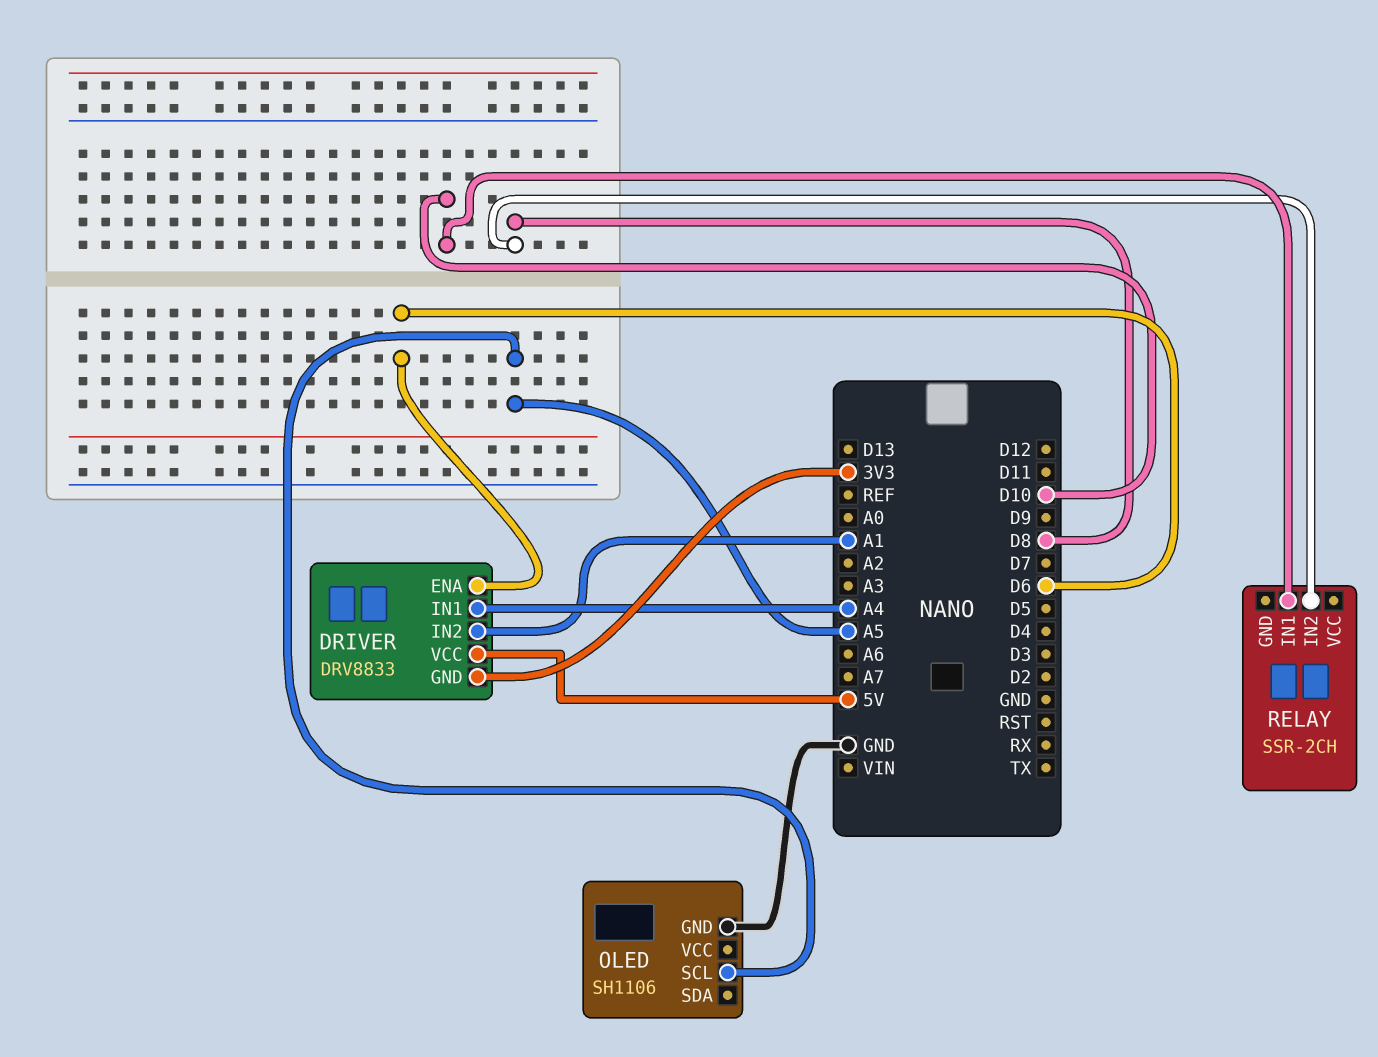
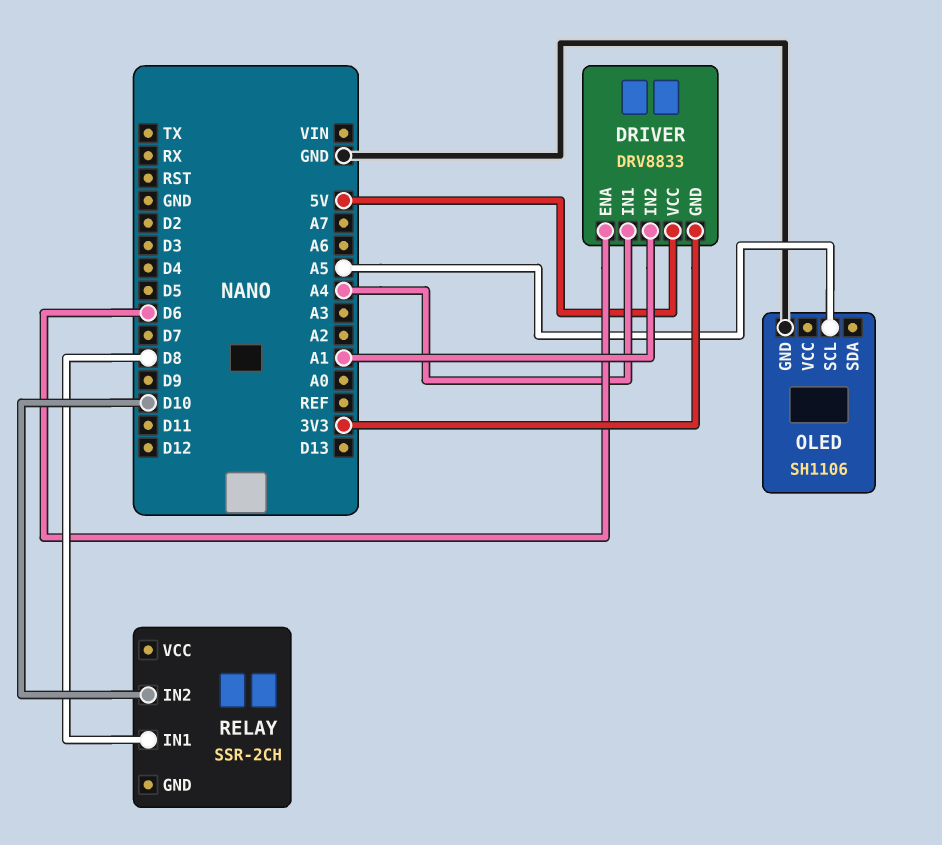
RELAY pin IN1: D10 -> D8
RELAY pin IN2: D8 -> D10

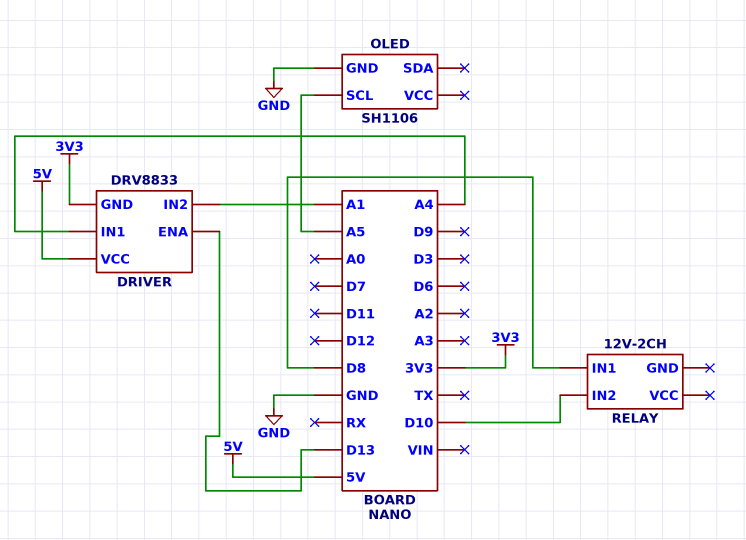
DRIVER pin ENA: D6 -> D13
RELAY: SSR-2CH -> 12V-2CH

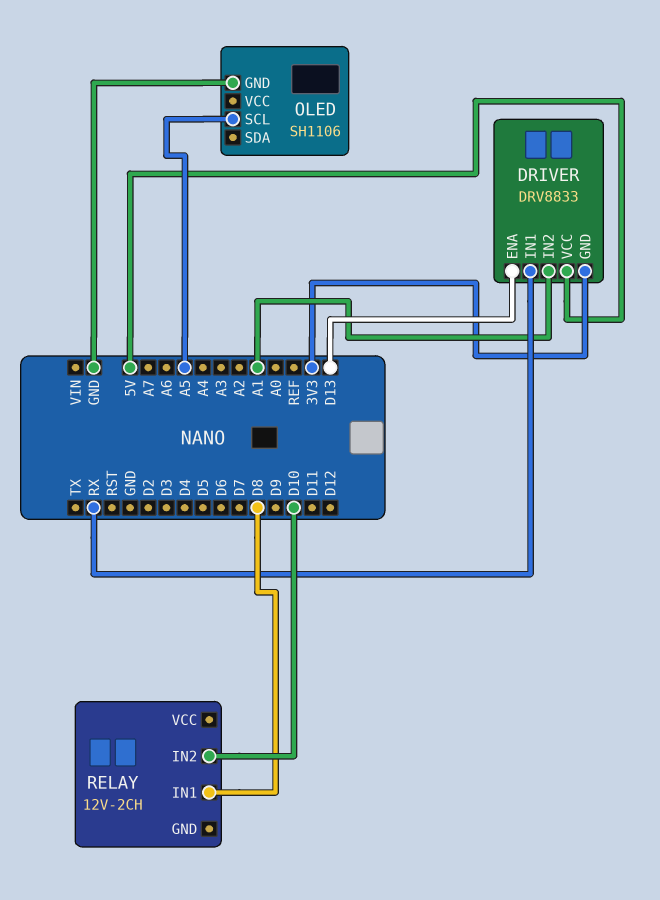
DRIVER pin IN1: A4 -> RX

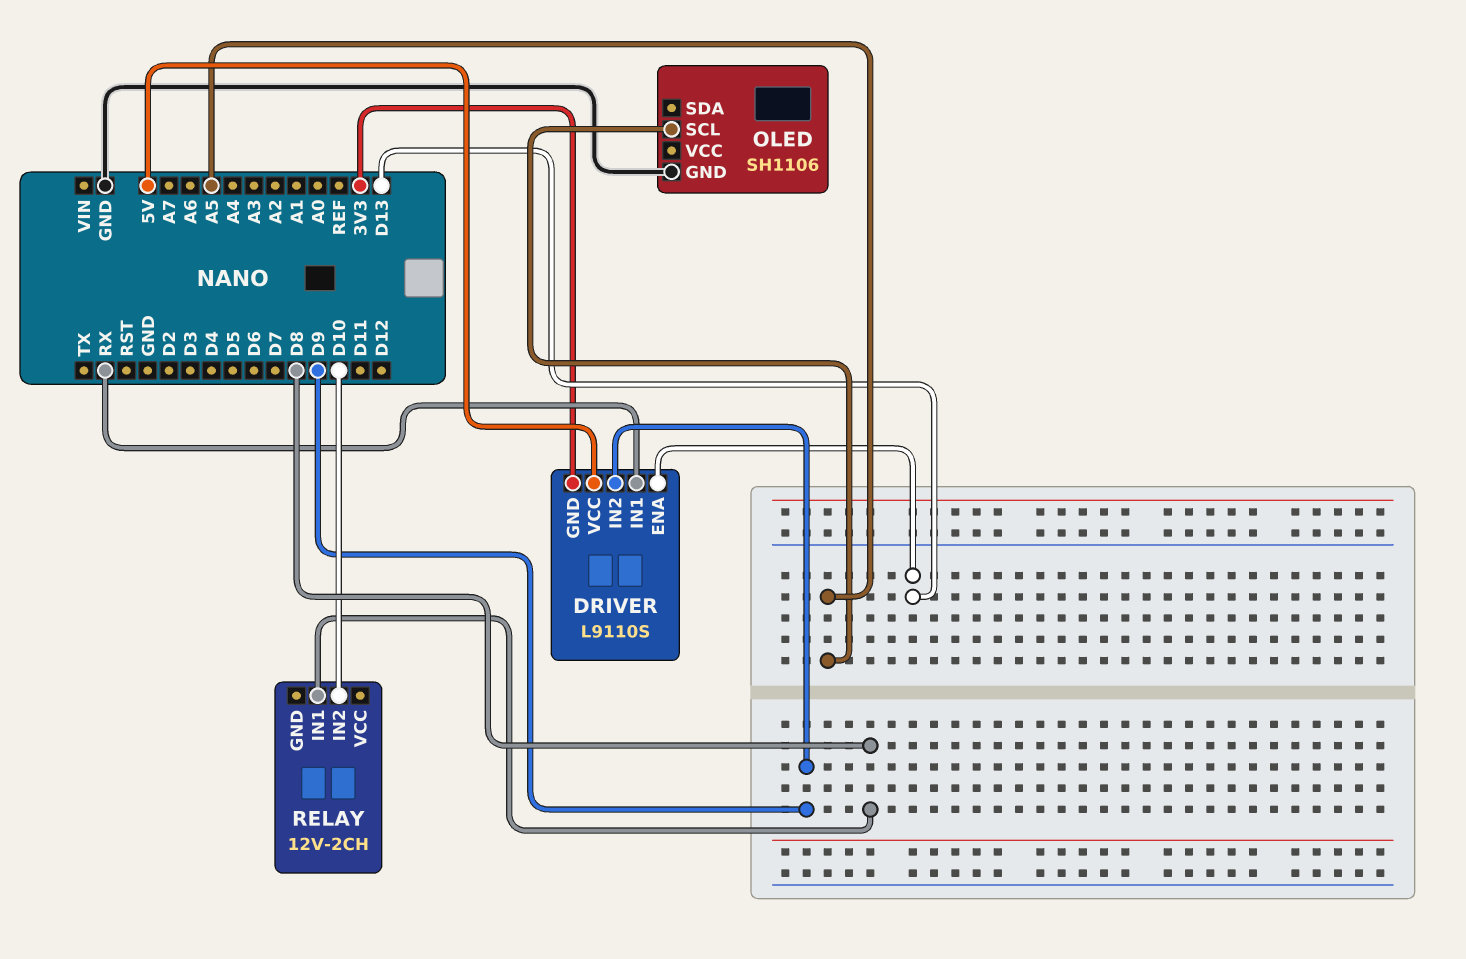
DRIVER: DRV8833 -> L9110S
DRIVER pin IN2: A1 -> D9

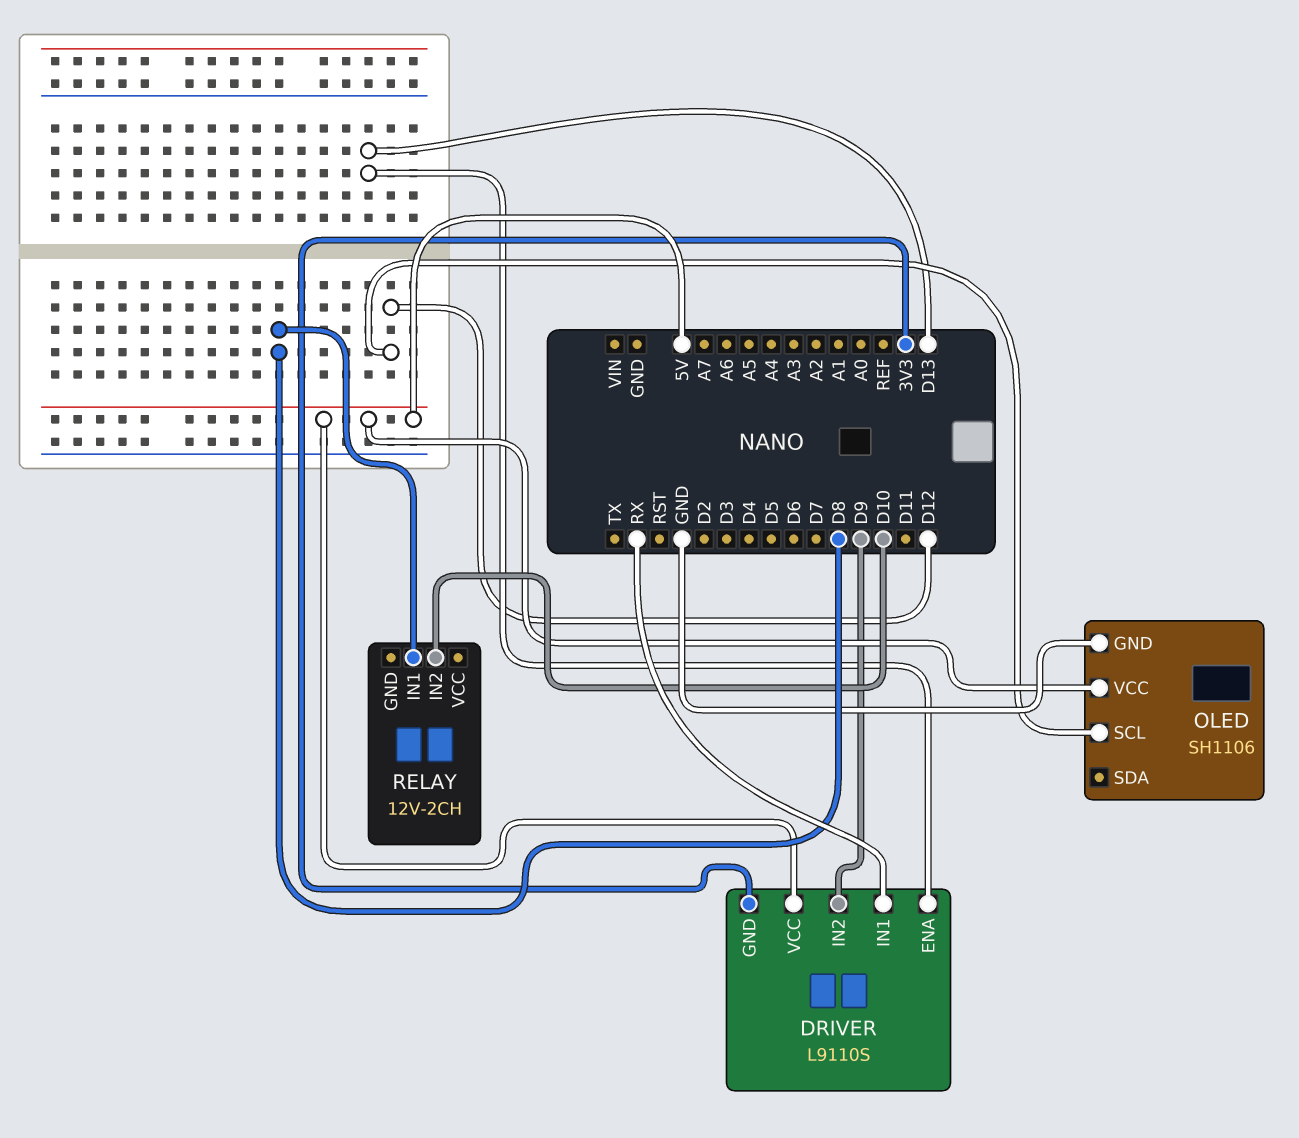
OLED pin SCL: A5 -> D12
OLED pin VCC: none -> 5V

